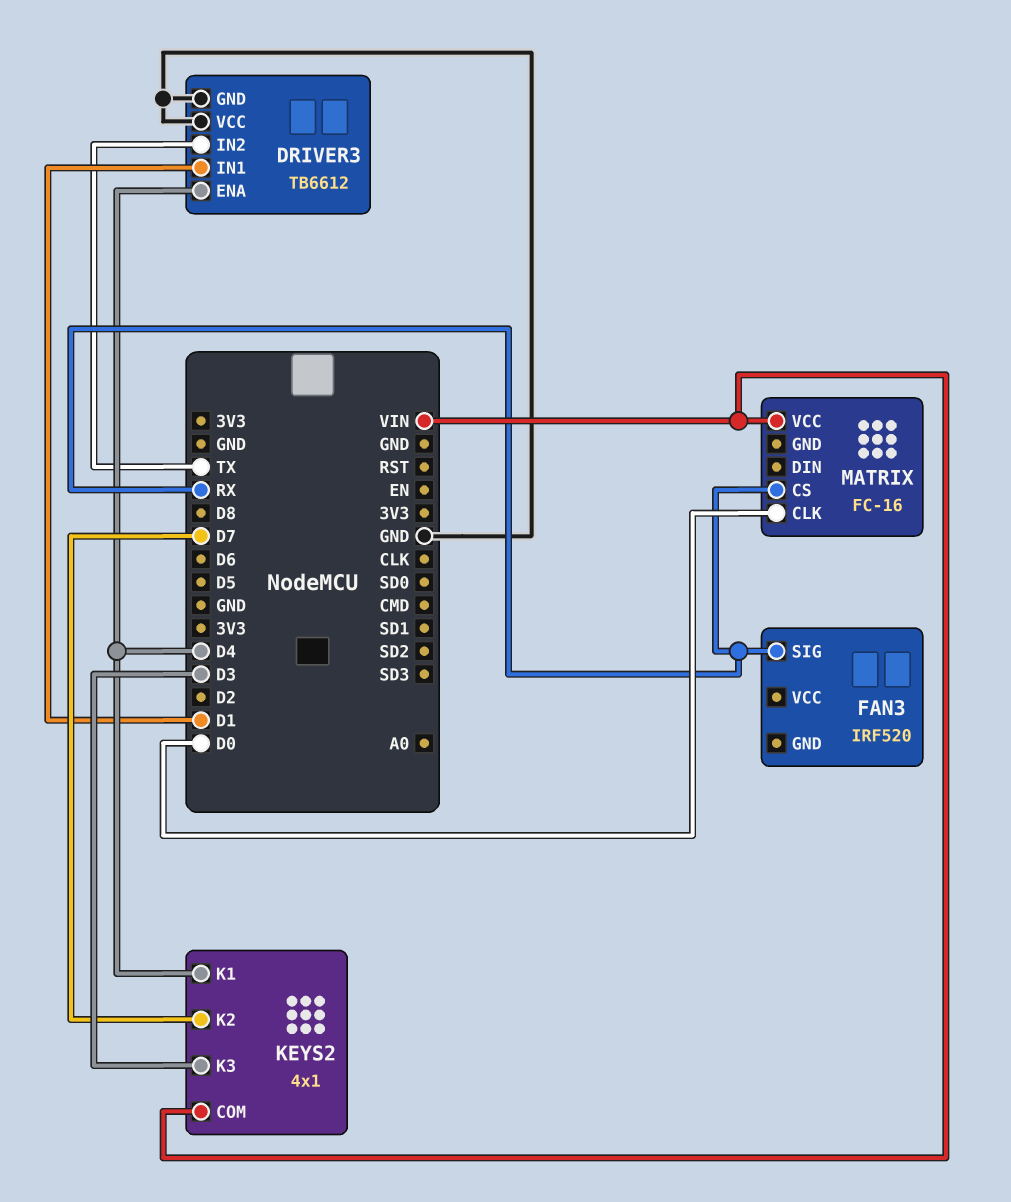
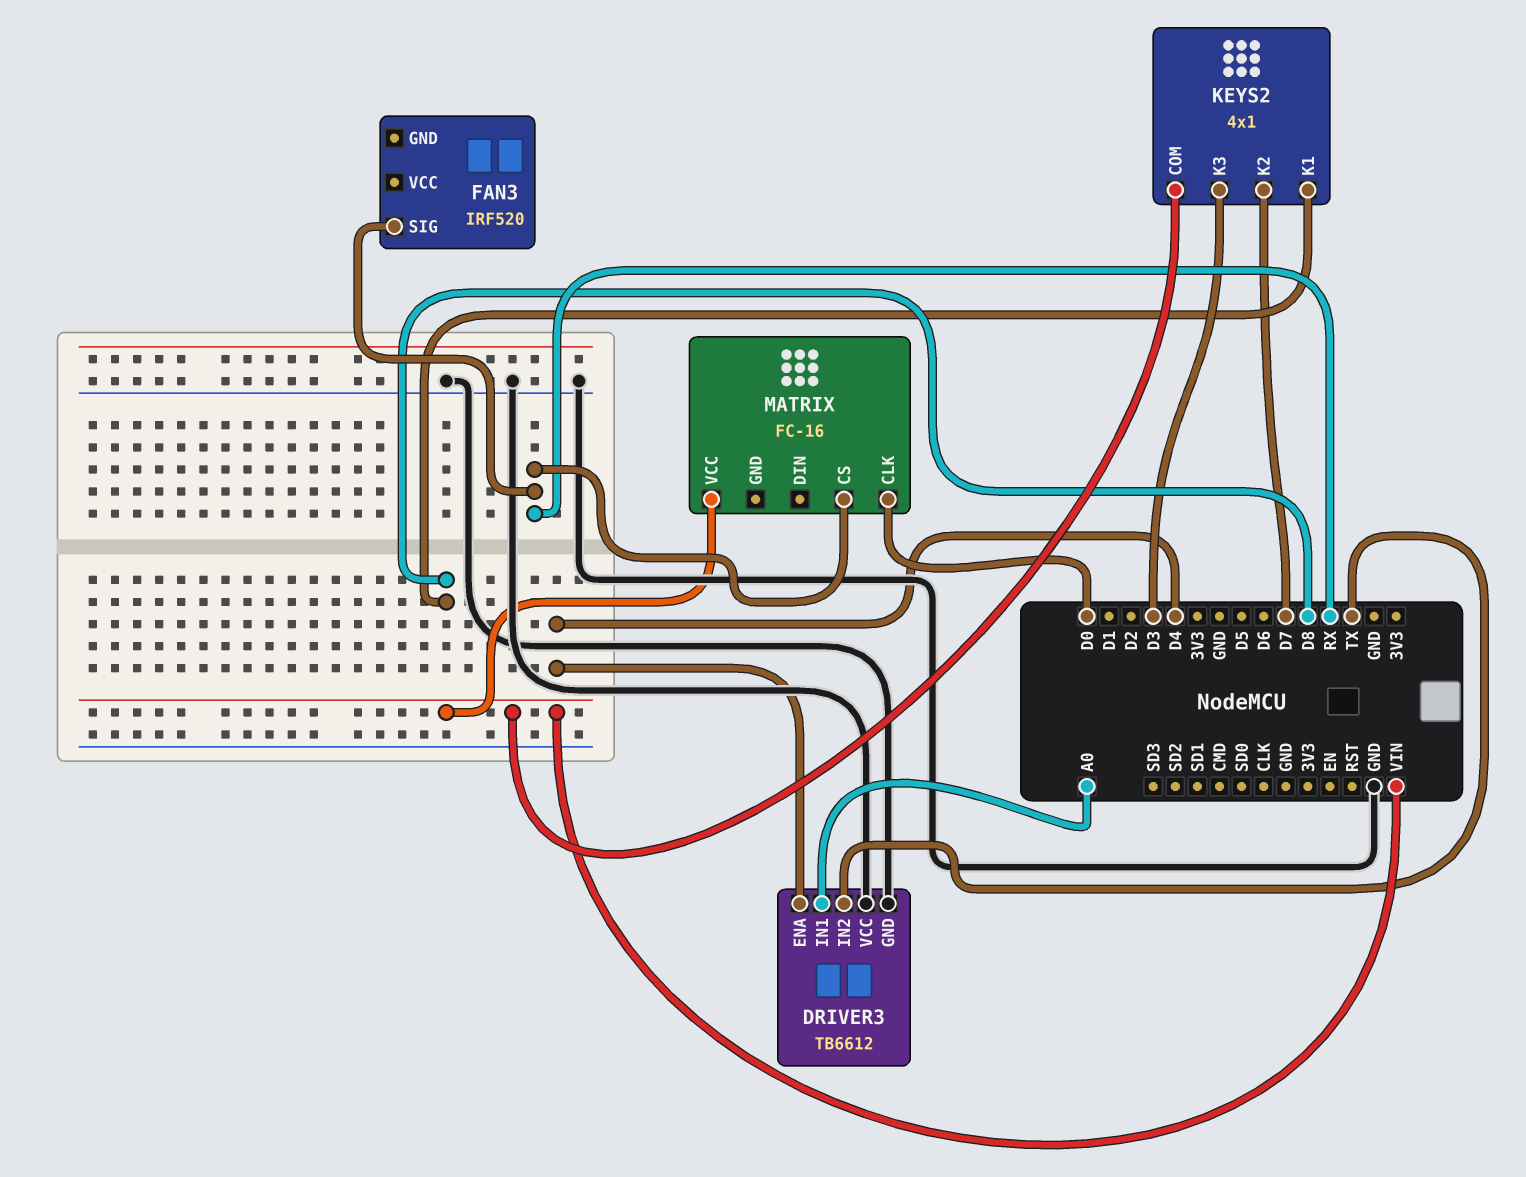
DRIVER3 pin IN1: D1 -> A0
KEYS2 pin K1: D4 -> D8

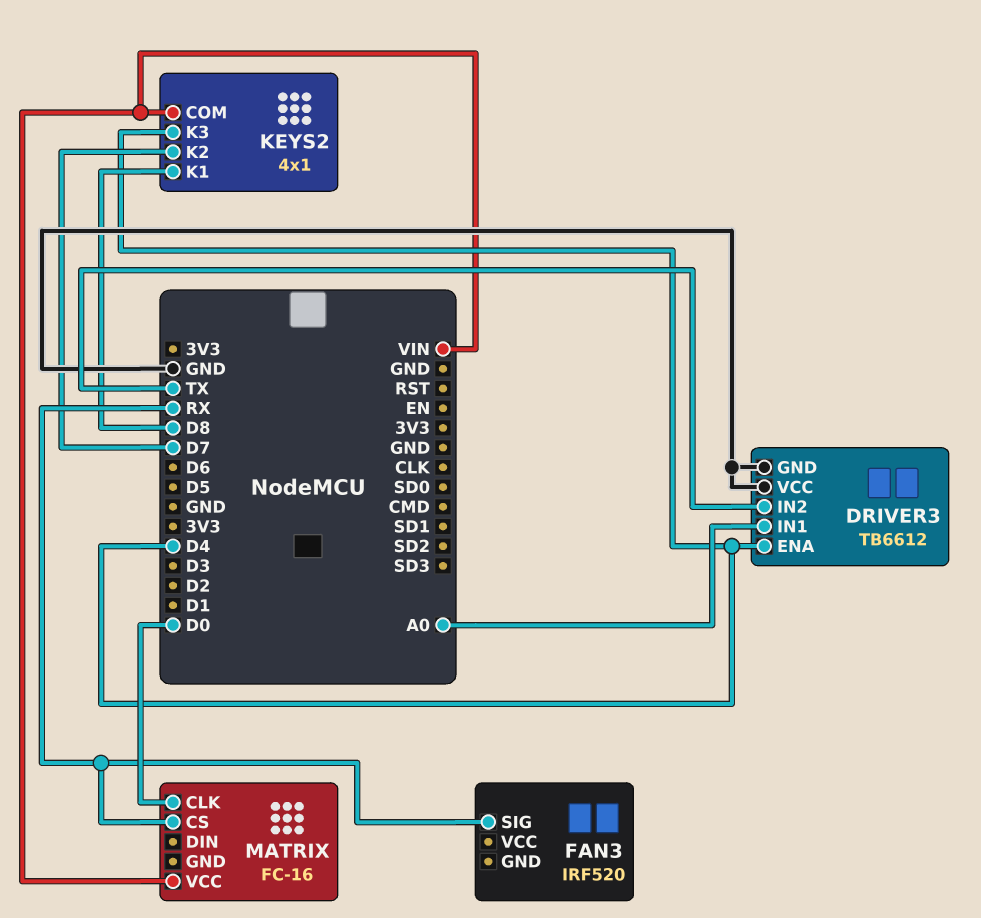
KEYS2 pin K3: D3 -> D4

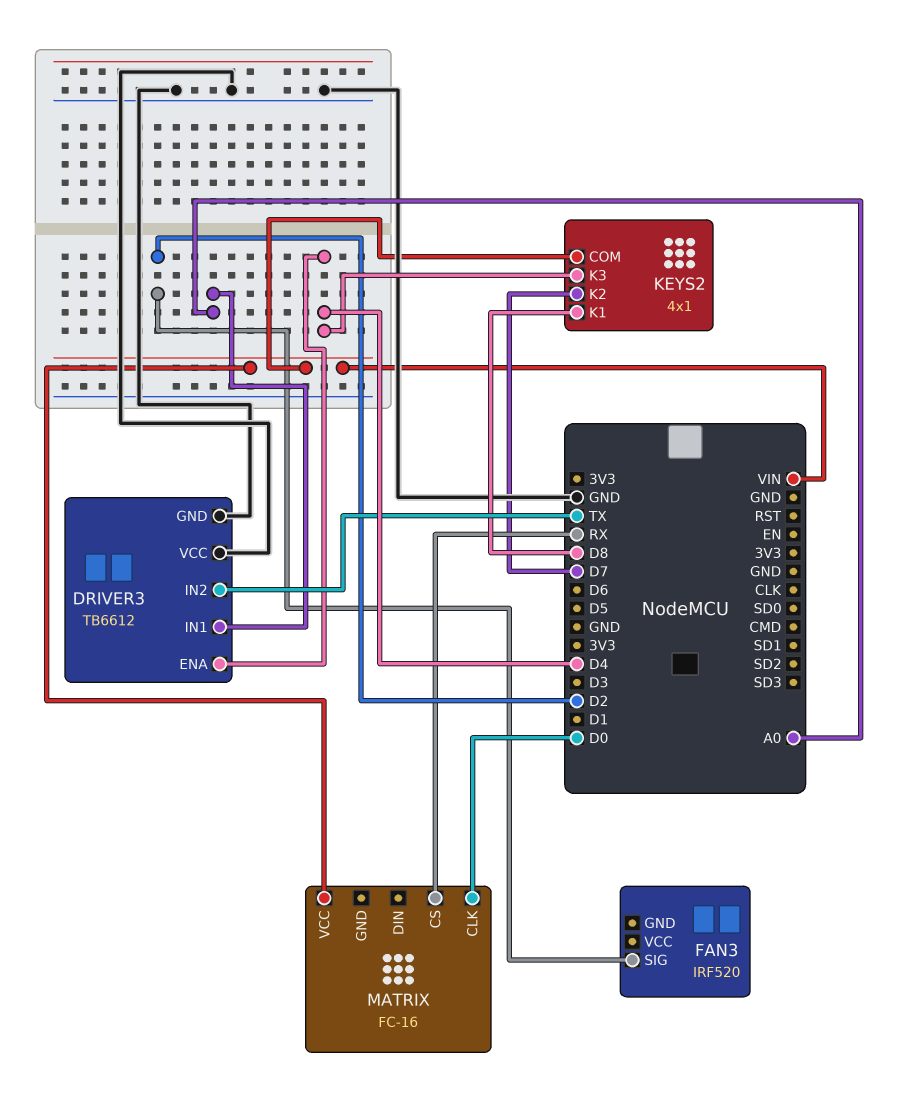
FAN3 pin SIG: RX -> D2

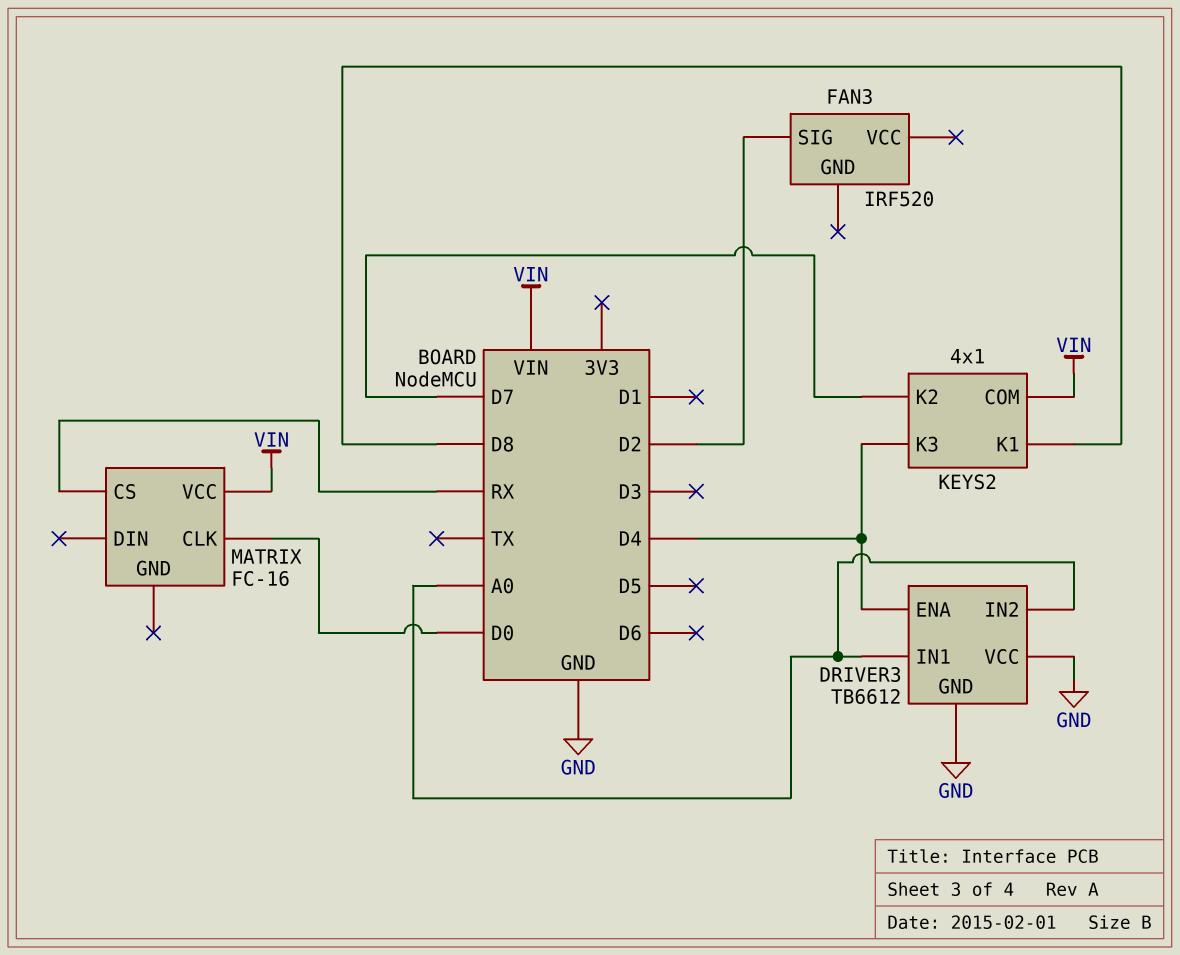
DRIVER3 pin IN2: TX -> A0

